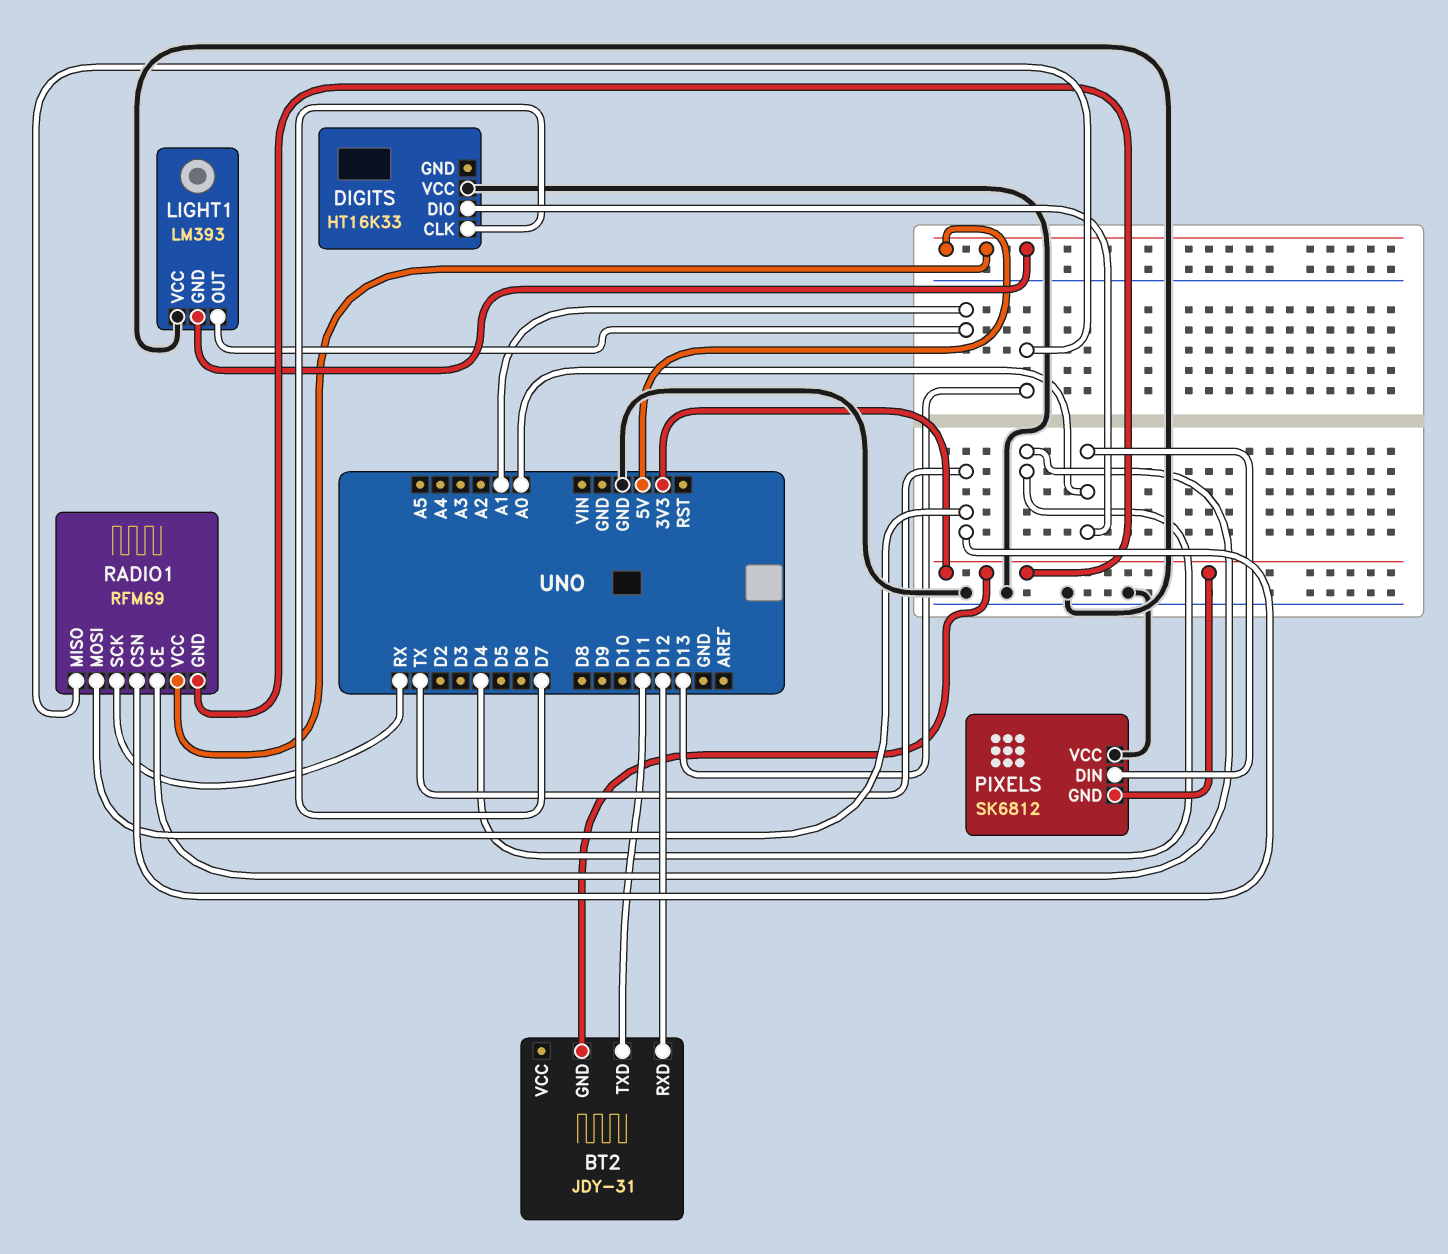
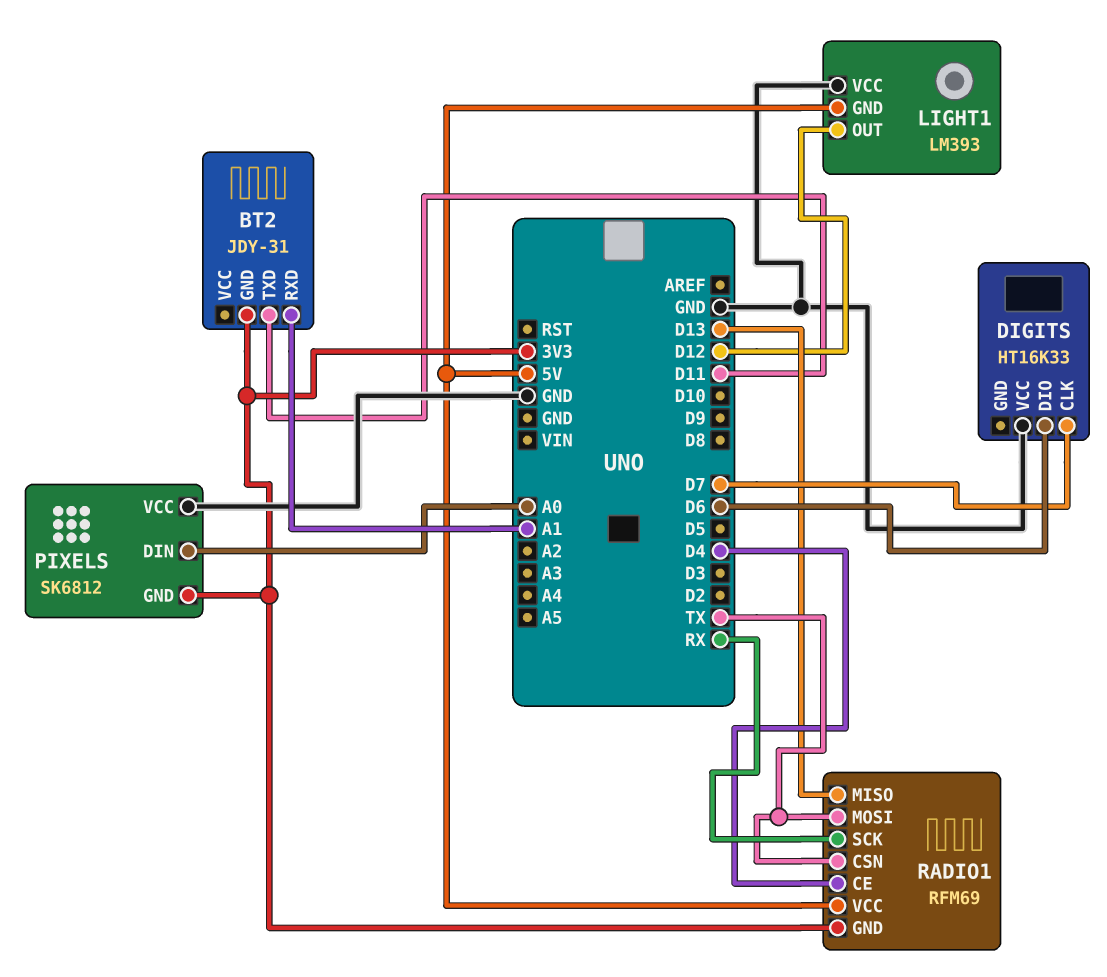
BT2 pin RXD: D12 -> A1
DIGITS pin DIO: A0 -> D6
LIGHT1 pin OUT: A1 -> D12

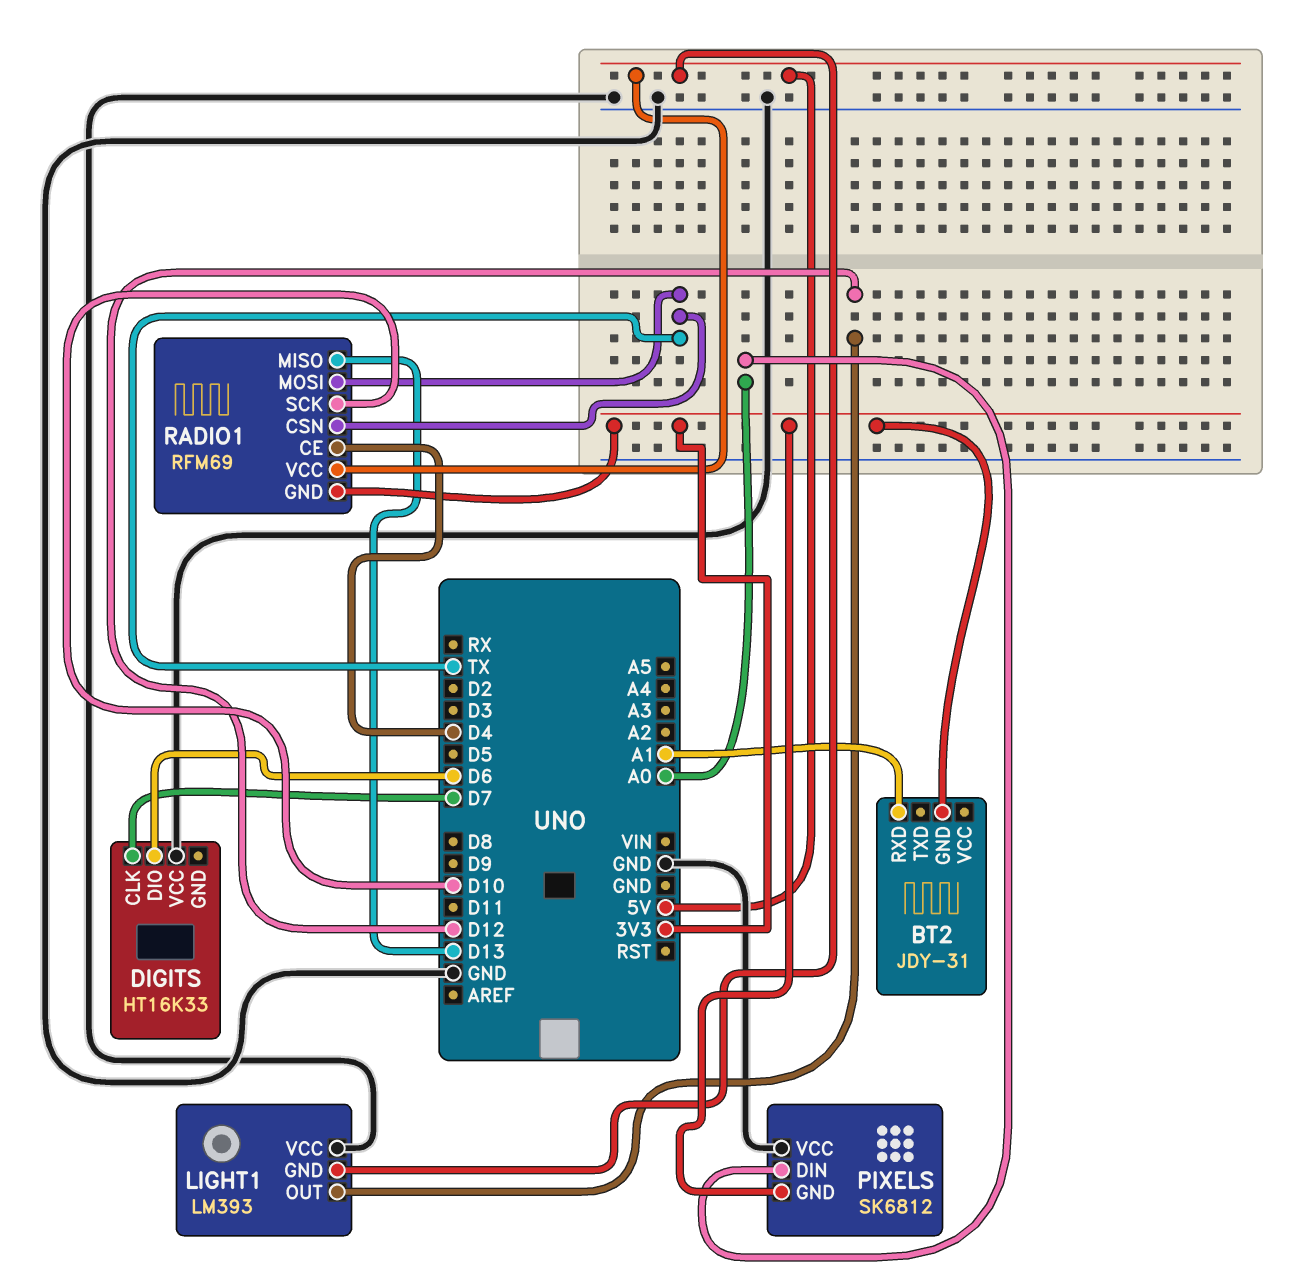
BT2 pin TXD: D11 -> none
RADIO1 pin SCK: RX -> D10

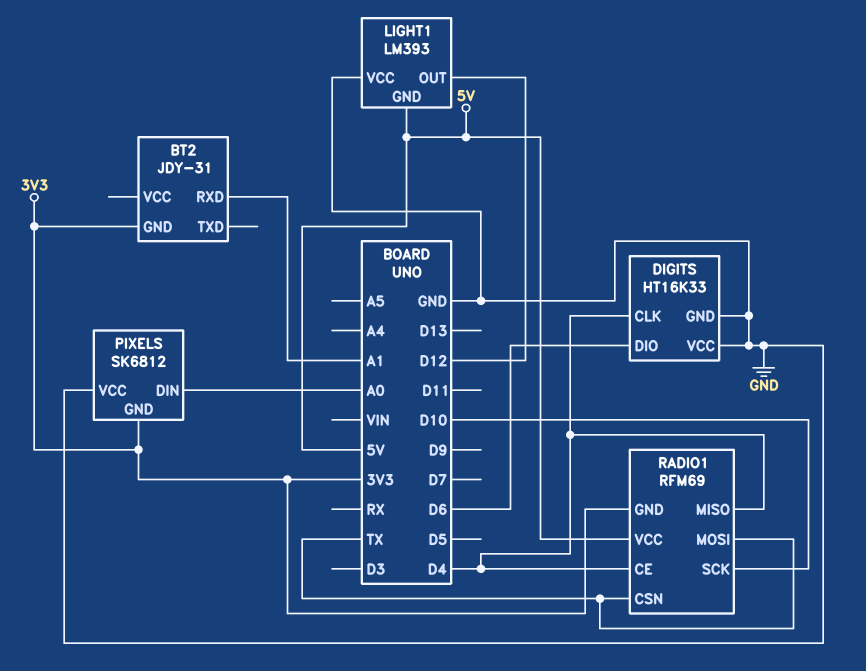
DIGITS pin CLK: D7 -> D4
DIGITS pin GND: none -> GND
RADIO1 pin MISO: D13 -> D4

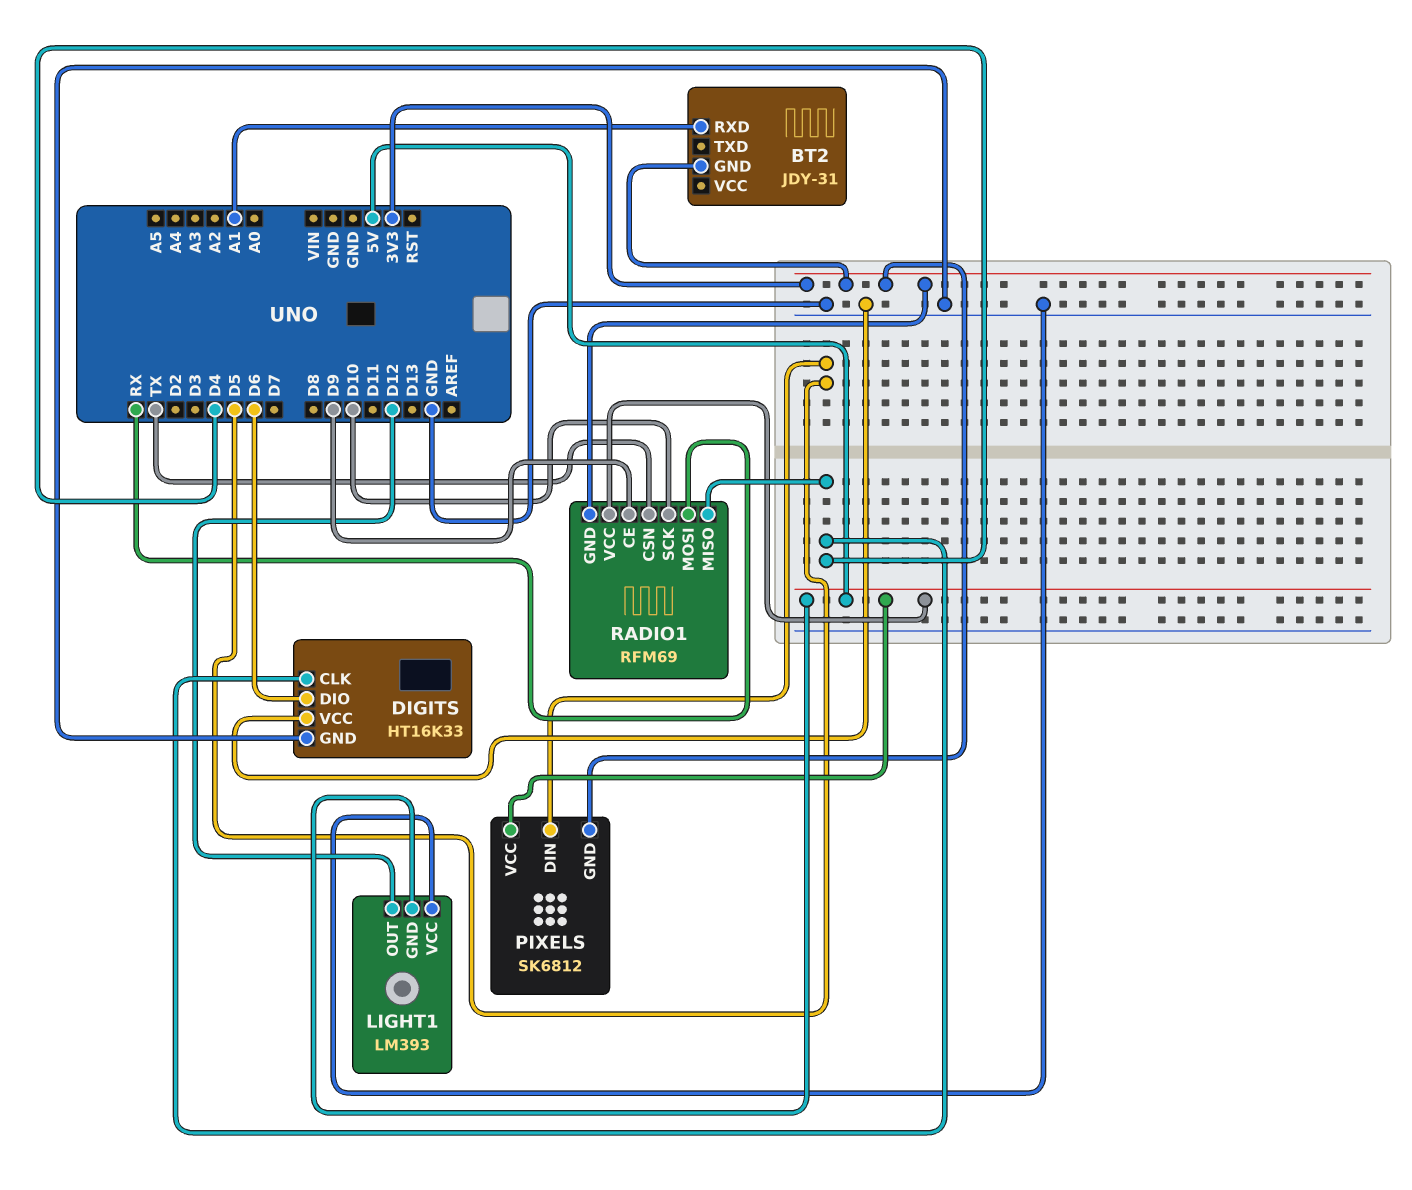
PIXELS pin DIN: A0 -> D5
PIXELS pin VCC: GND -> 5V
RADIO1 pin CE: D4 -> D9
RADIO1 pin MOSI: TX -> RX

